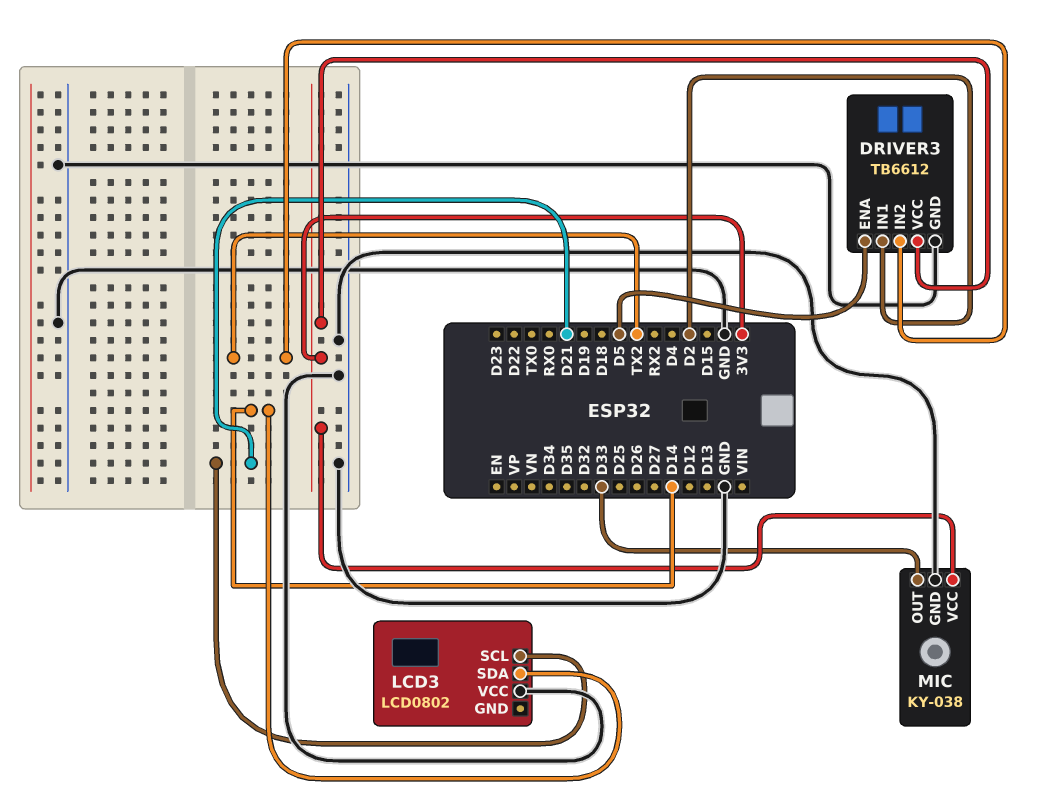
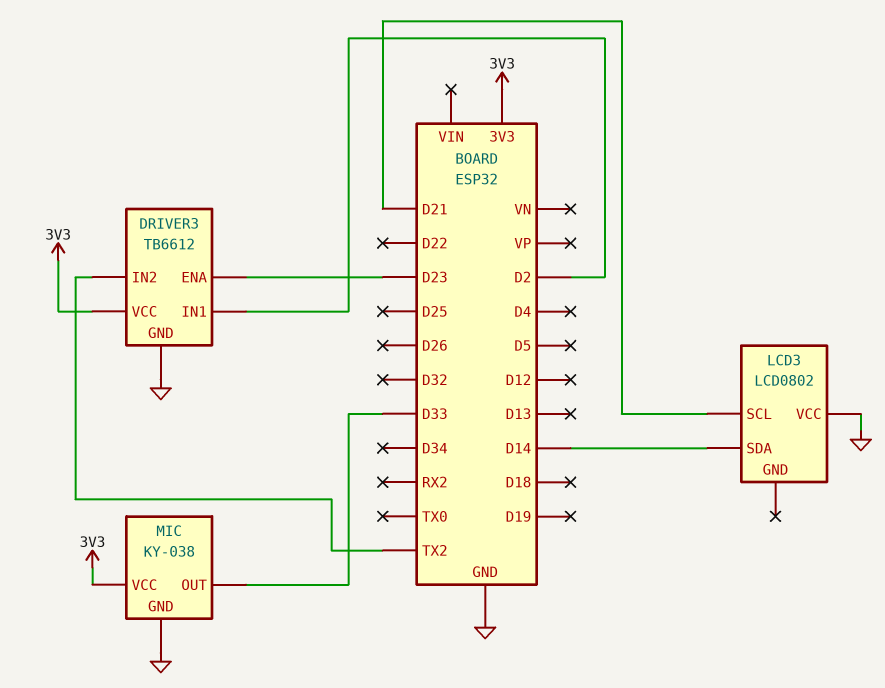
DRIVER3 pin ENA: D5 -> D23

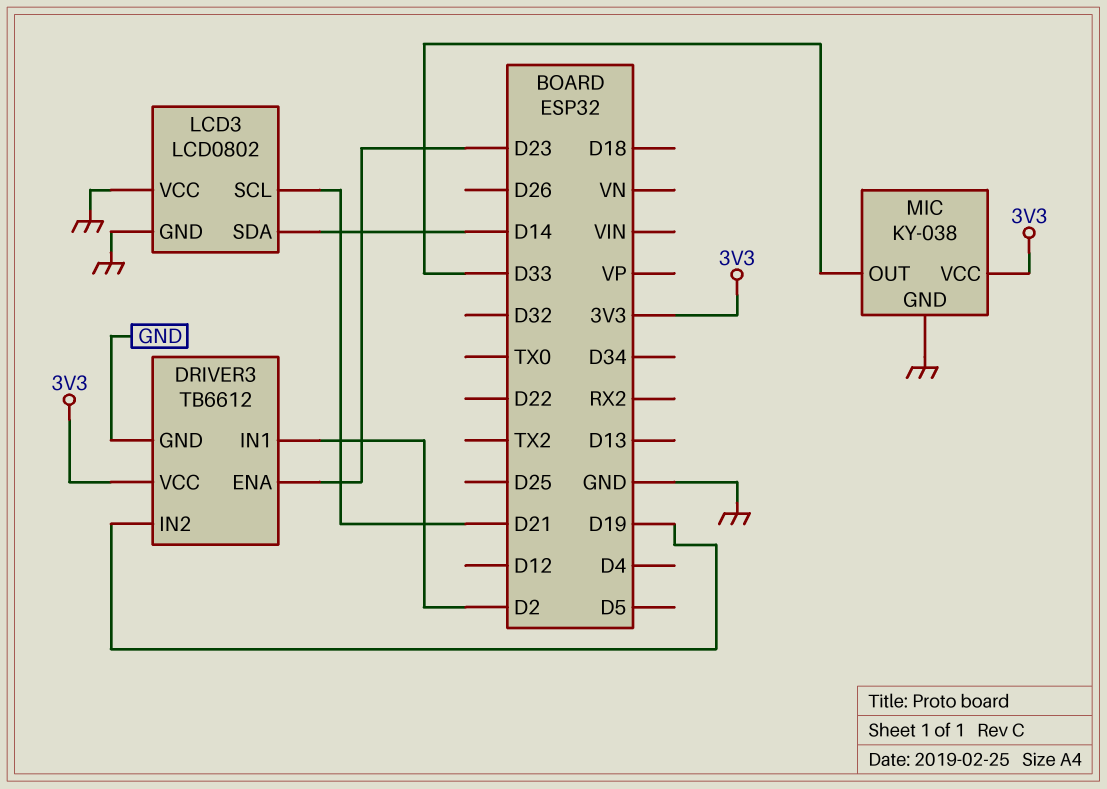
DRIVER3 pin IN2: TX2 -> D19
LCD3 pin GND: none -> GND

